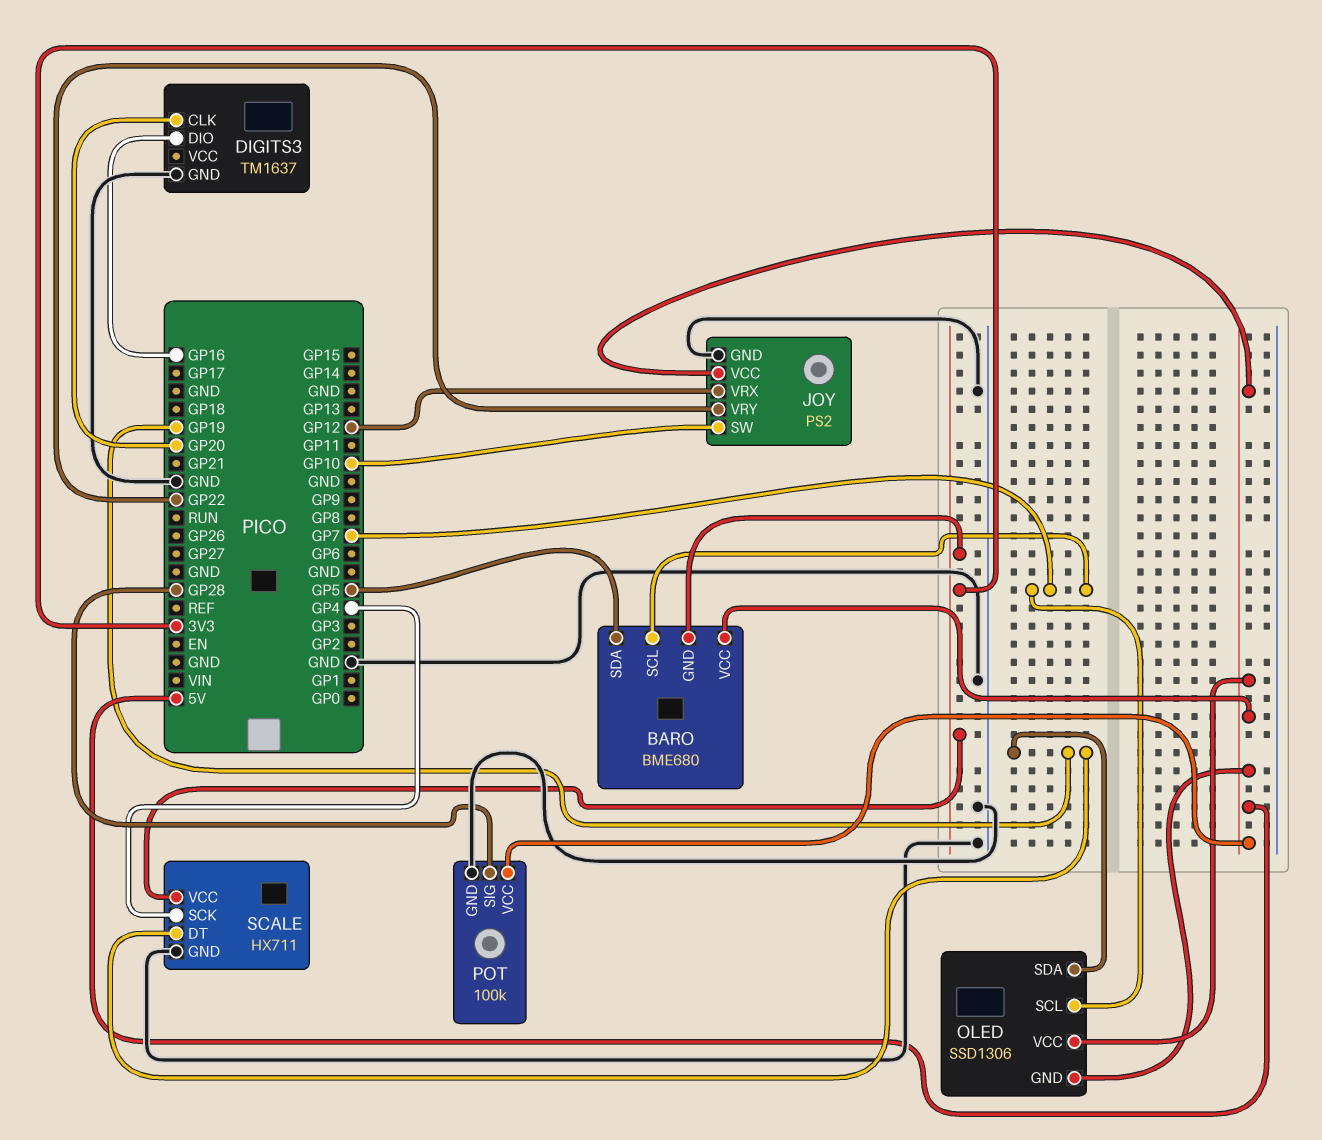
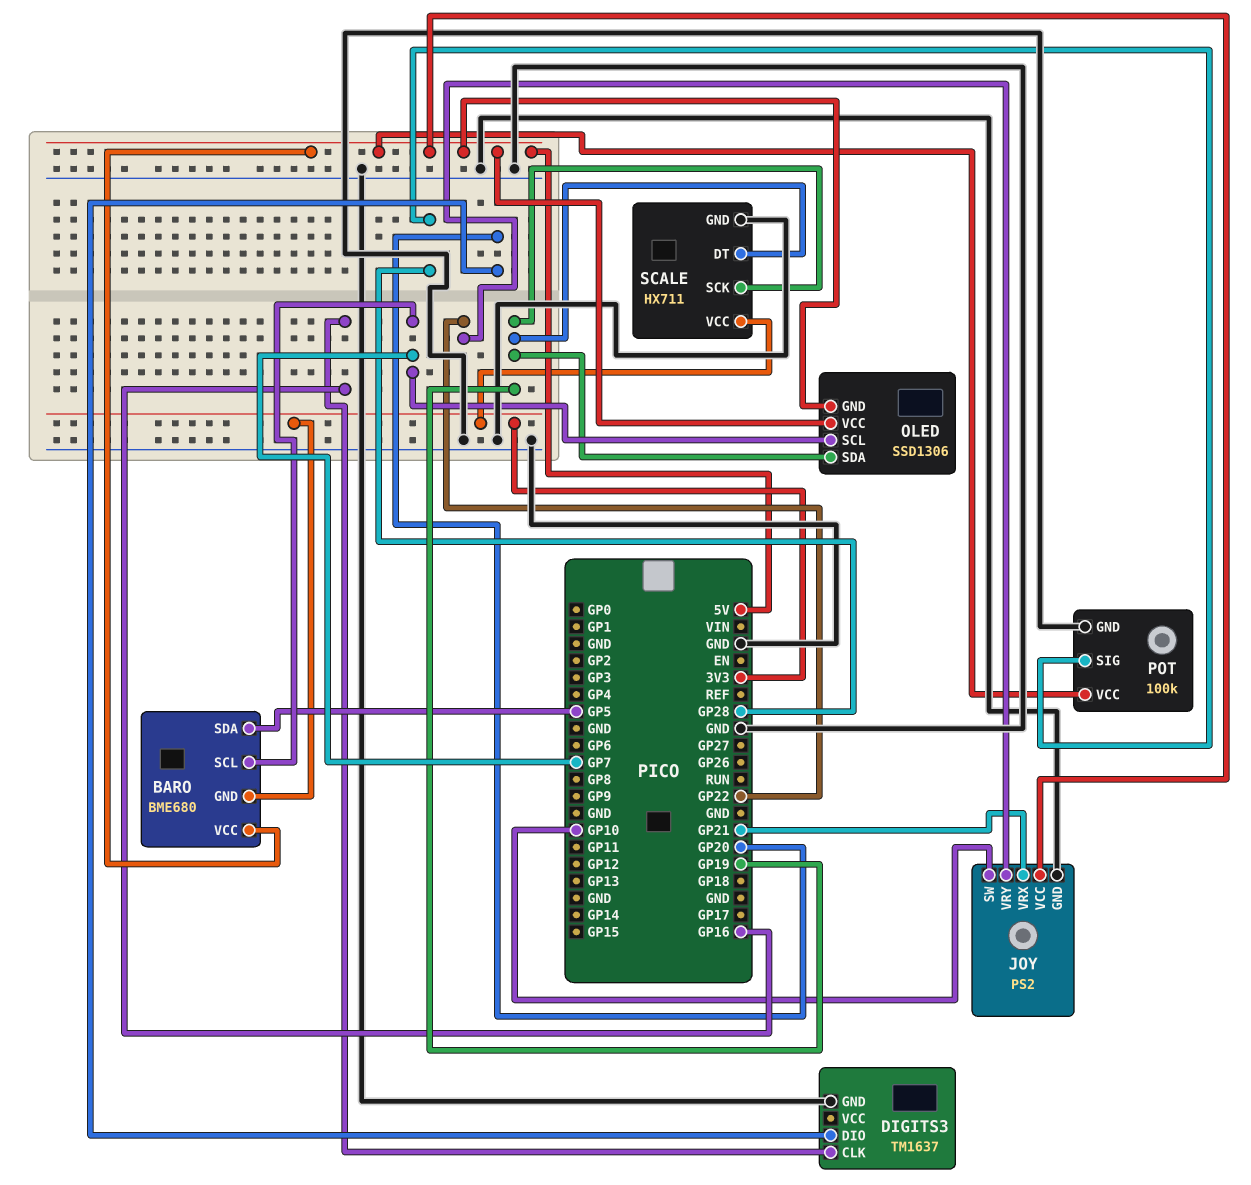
DIGITS3 pin CLK: GP20 -> GP16
DIGITS3 pin DIO: GP16 -> GP20
JOY pin VRX: GP12 -> GP21
SCALE pin SCK: GP4 -> GP19

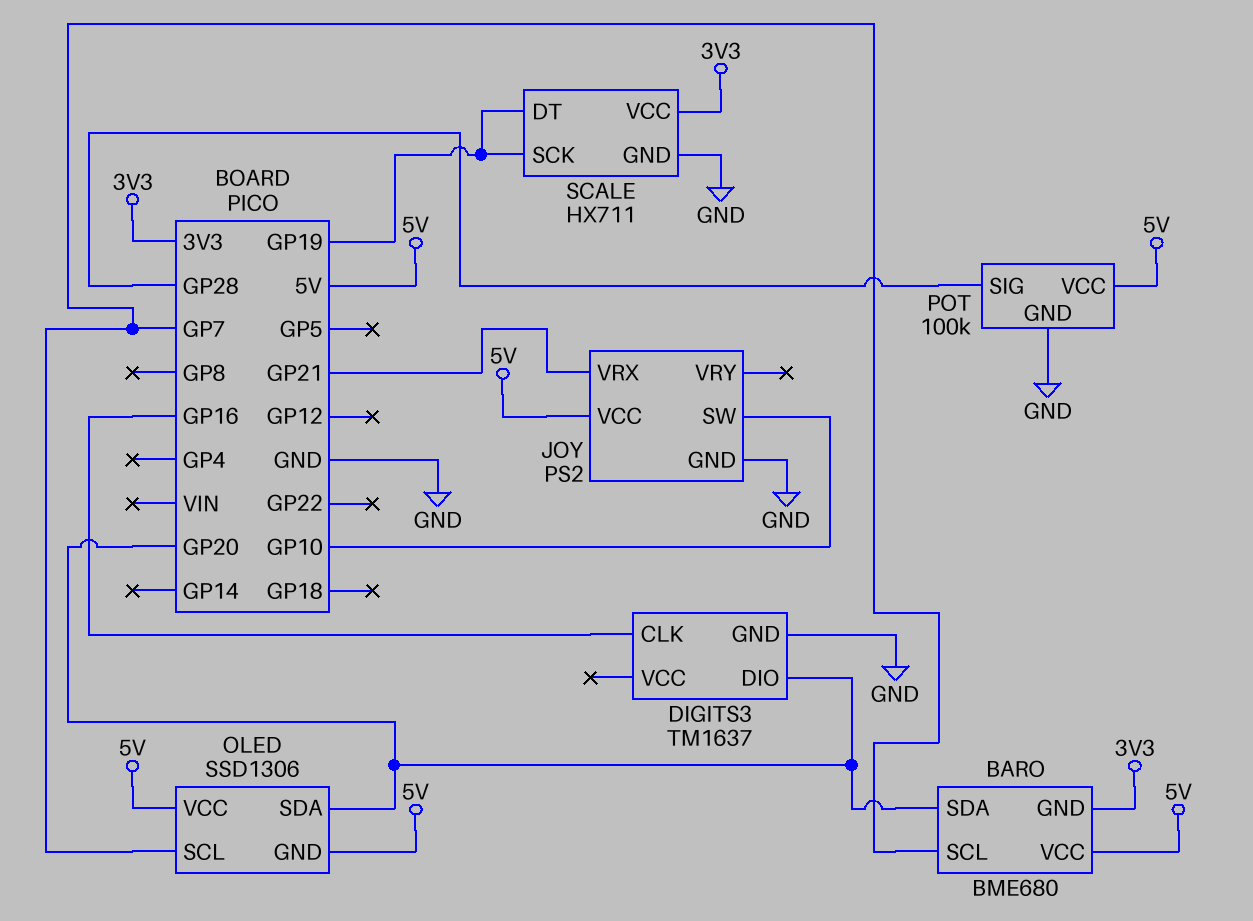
BARO pin SDA: GP5 -> GP20
JOY pin VRY: GP22 -> none
OLED pin SDA: GP19 -> GP20

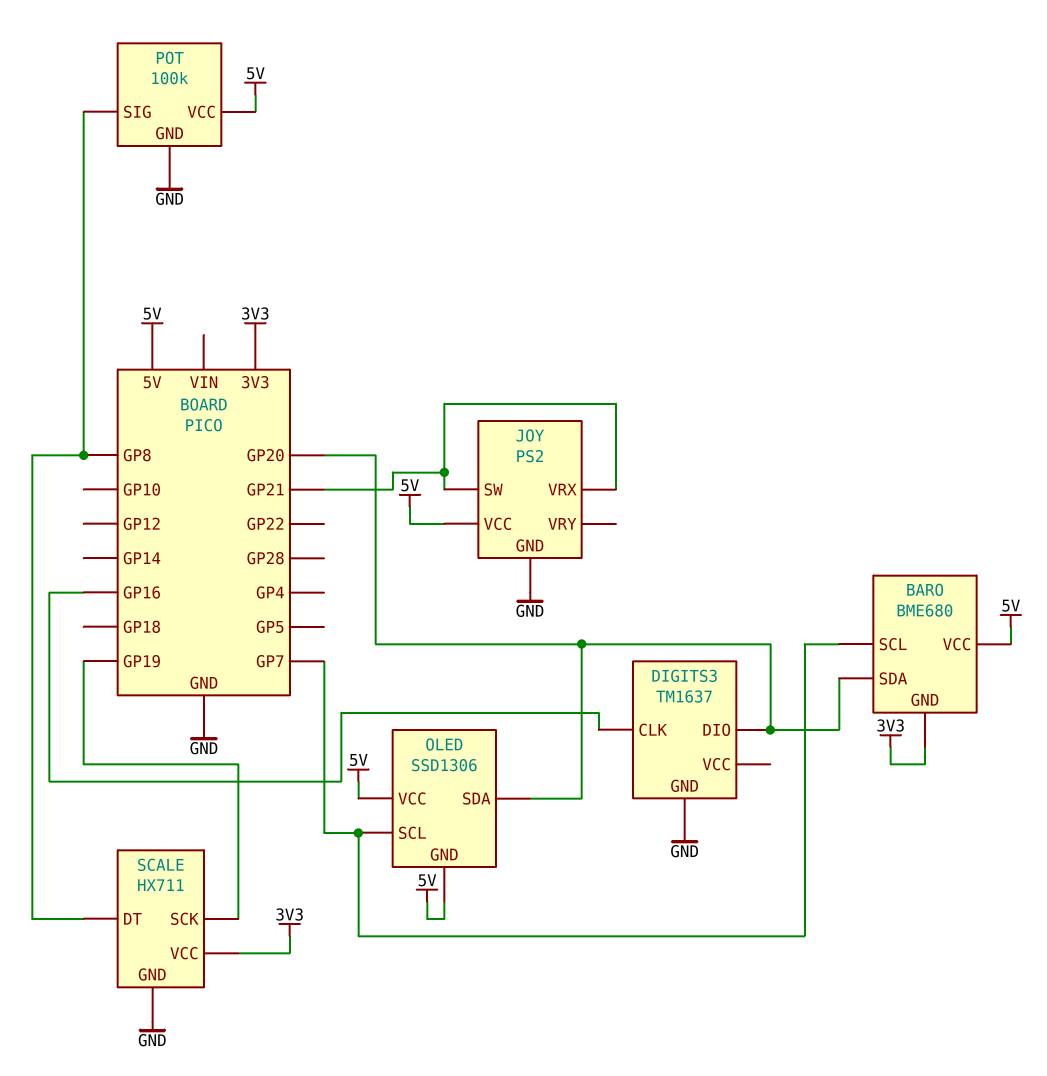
JOY pin SW: GP10 -> GP21
POT pin SIG: GP28 -> GP8
SCALE pin DT: GP19 -> GP8

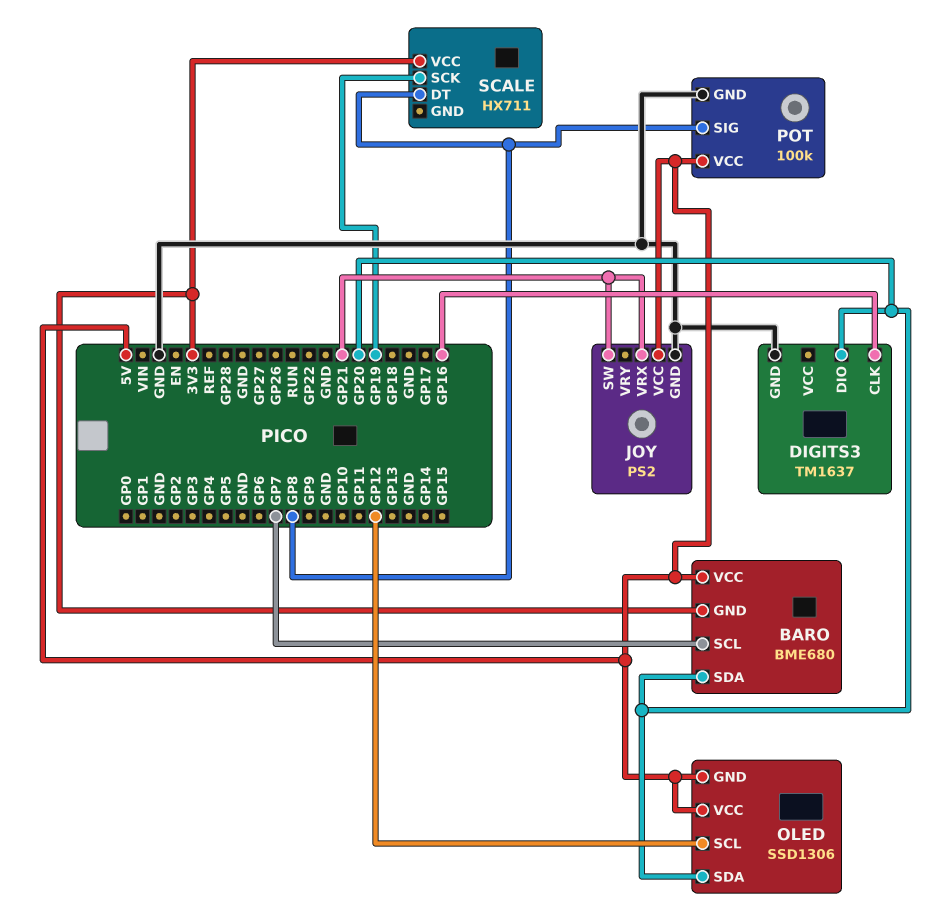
OLED pin SCL: GP7 -> GP12
SCALE pin GND: GND -> none

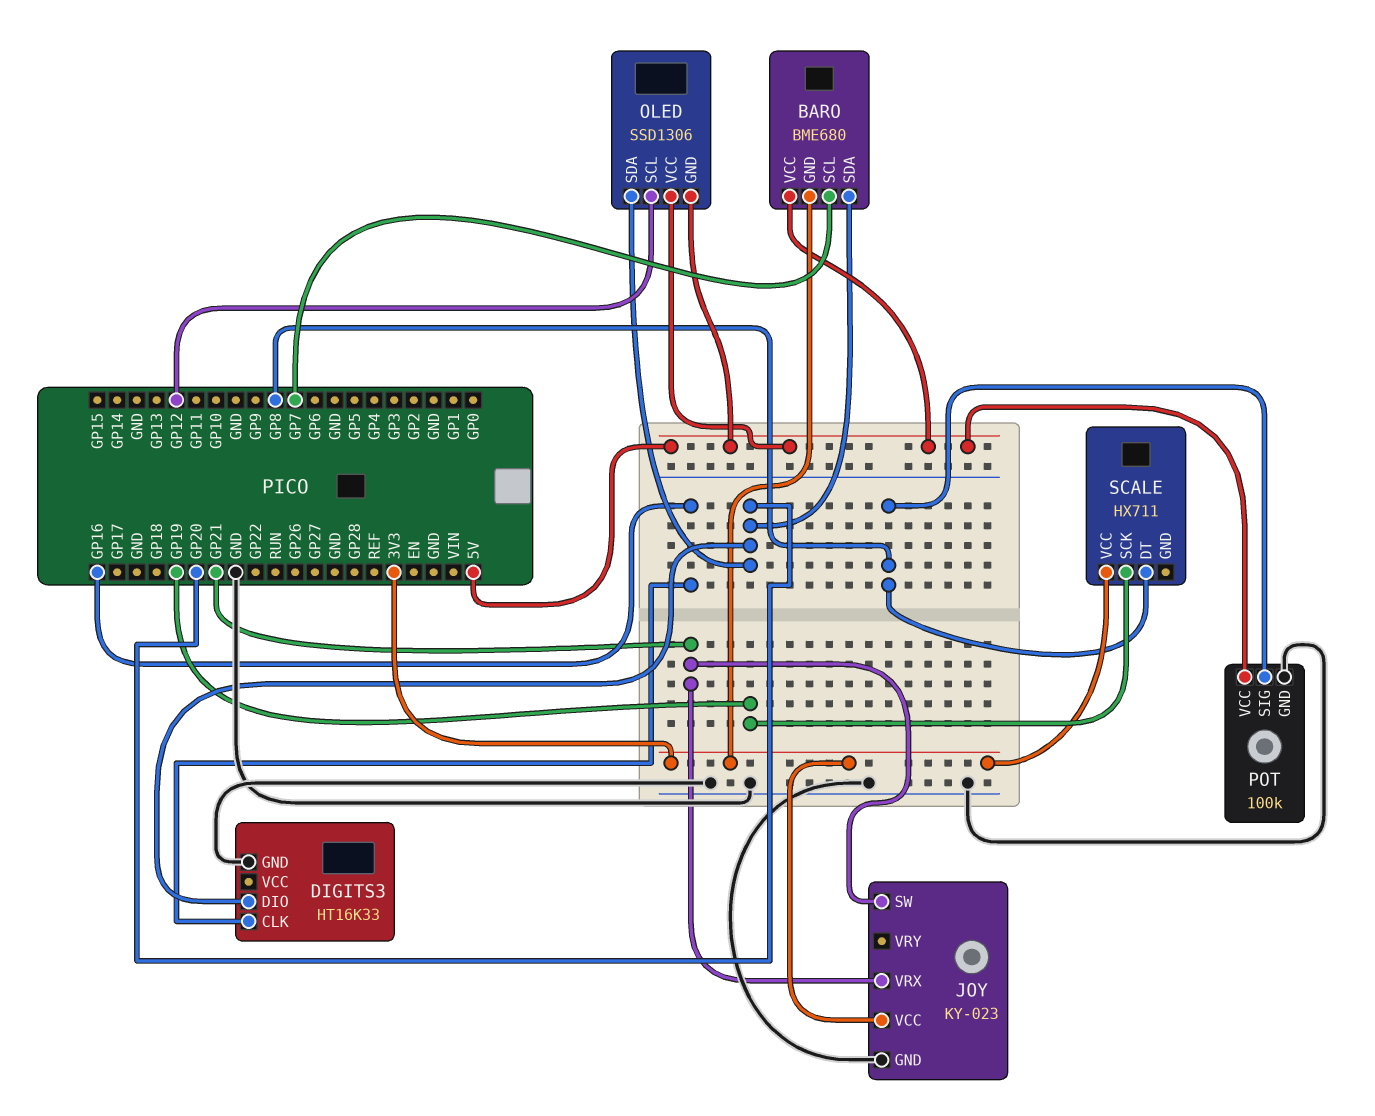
DIGITS3: TM1637 -> HT16K33
JOY: PS2 -> KY-023
JOY pin VCC: 5V -> 3V3

